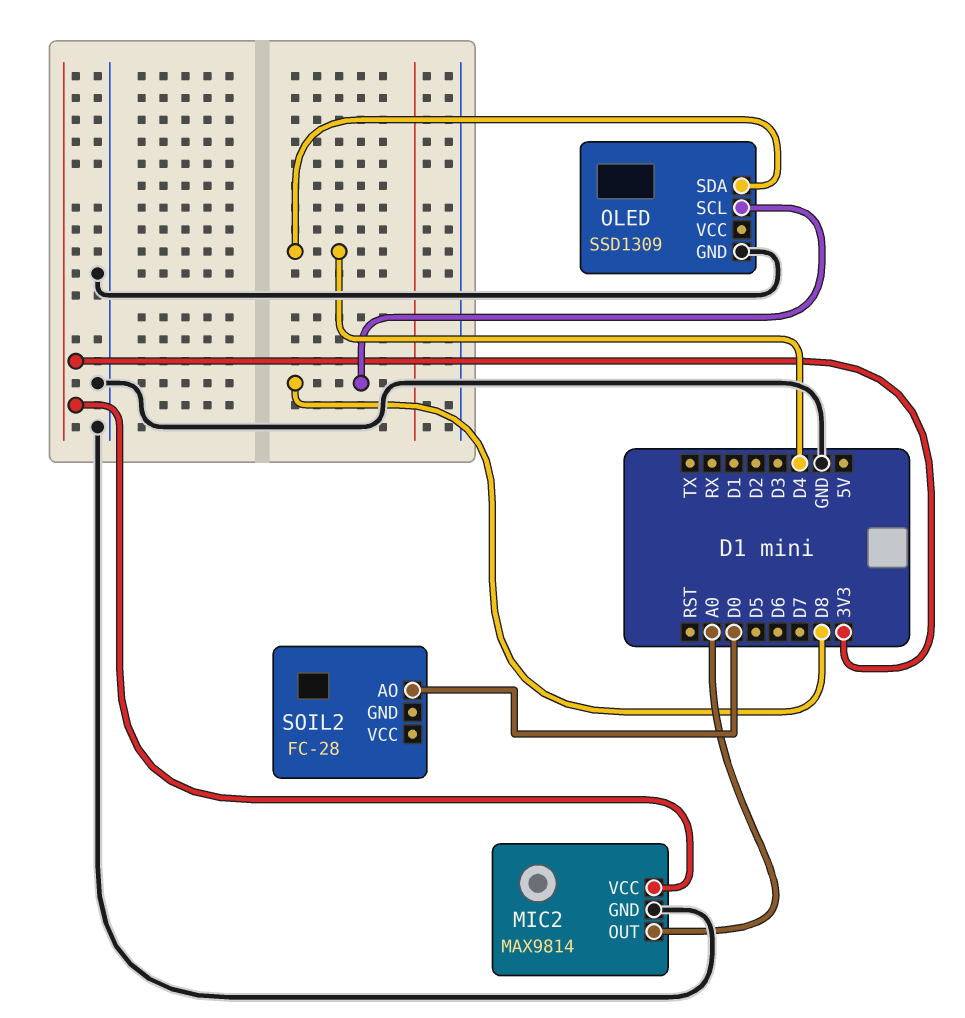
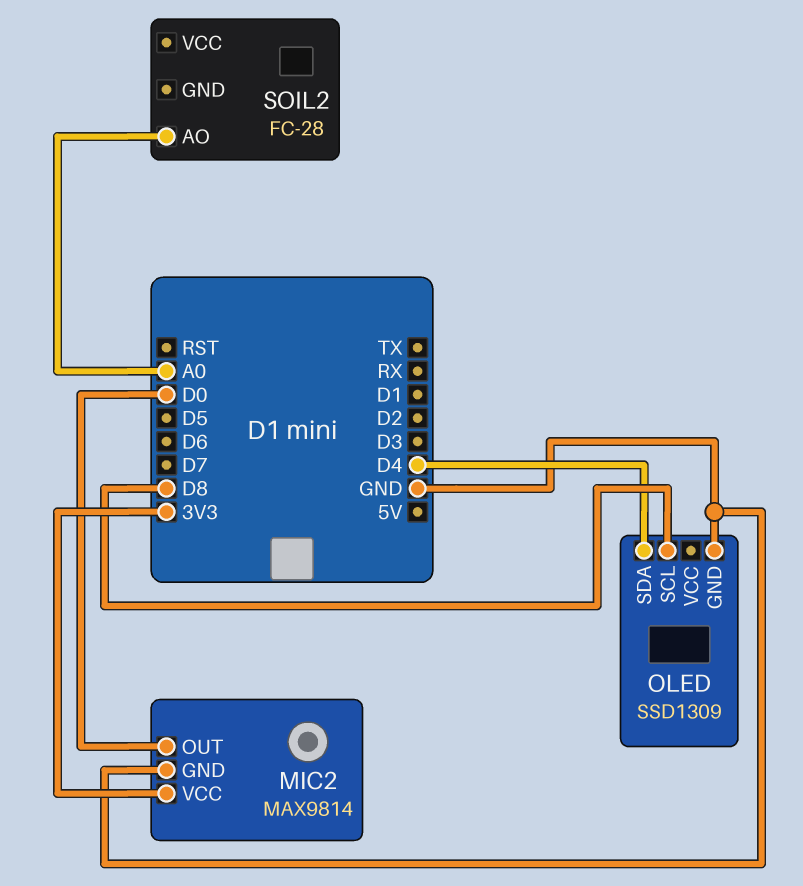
MIC2 pin OUT: A0 -> D0
SOIL2 pin AO: D0 -> A0

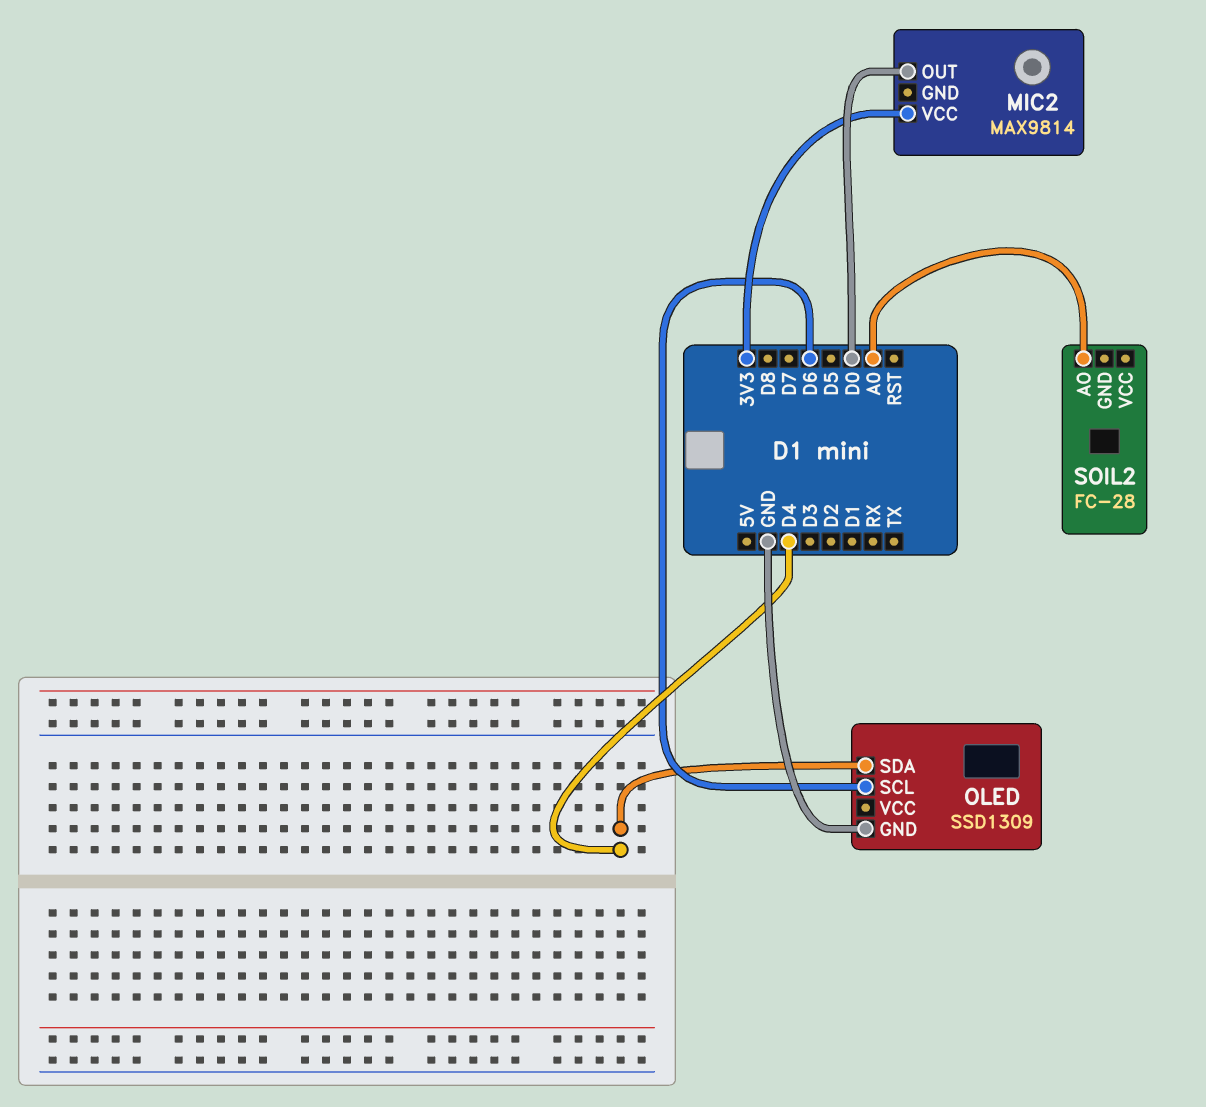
MIC2 pin GND: GND -> none
OLED pin SCL: D8 -> D6

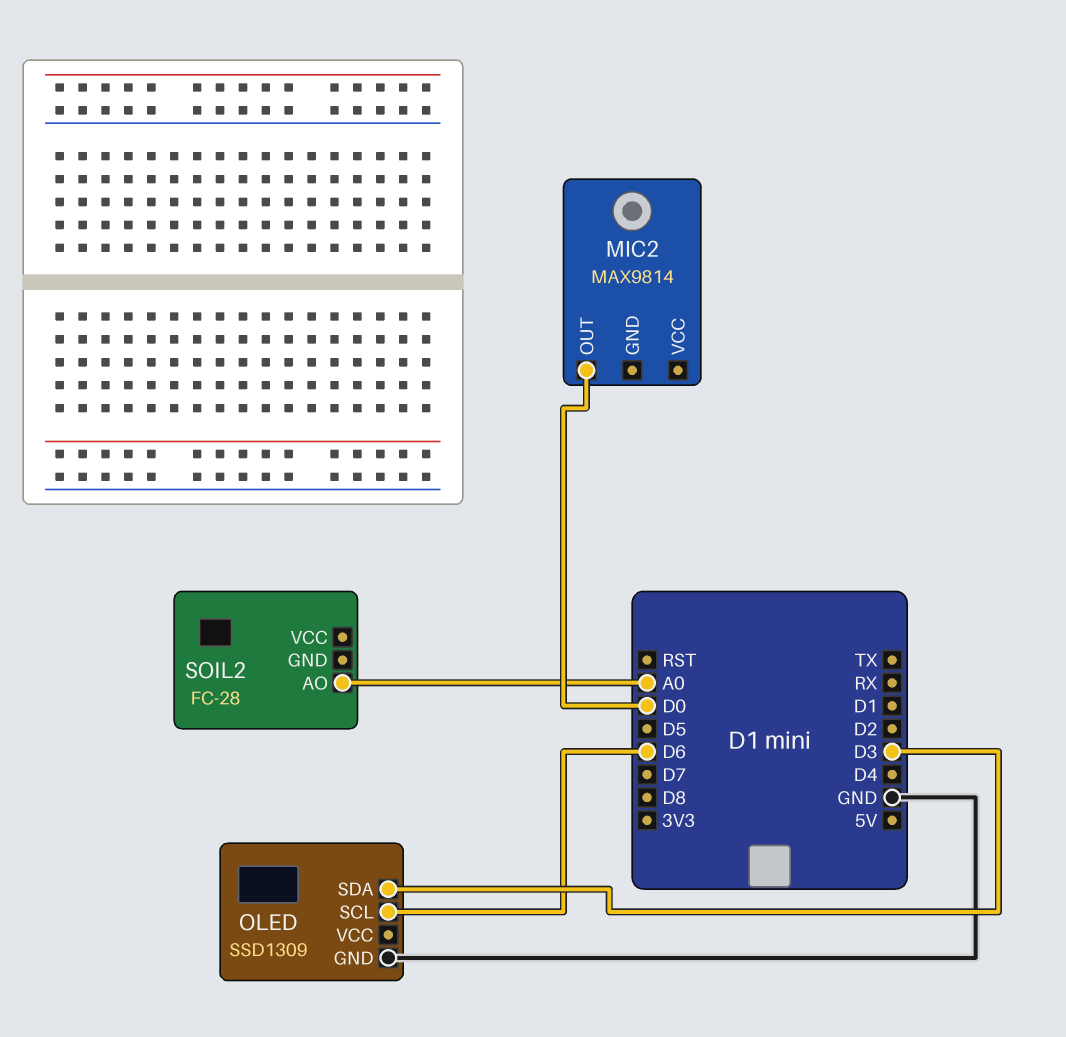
MIC2 pin VCC: 3V3 -> none
OLED pin SDA: D4 -> D3

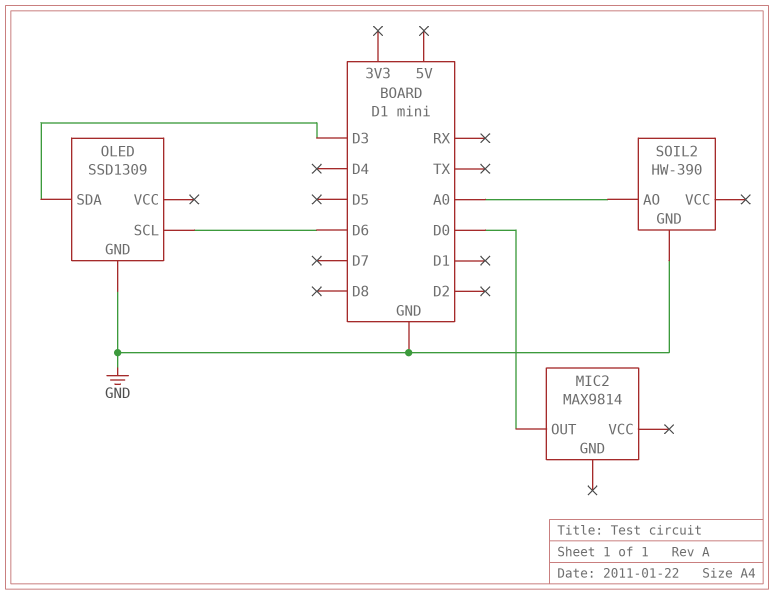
SOIL2: FC-28 -> HW-390
SOIL2 pin GND: none -> GND

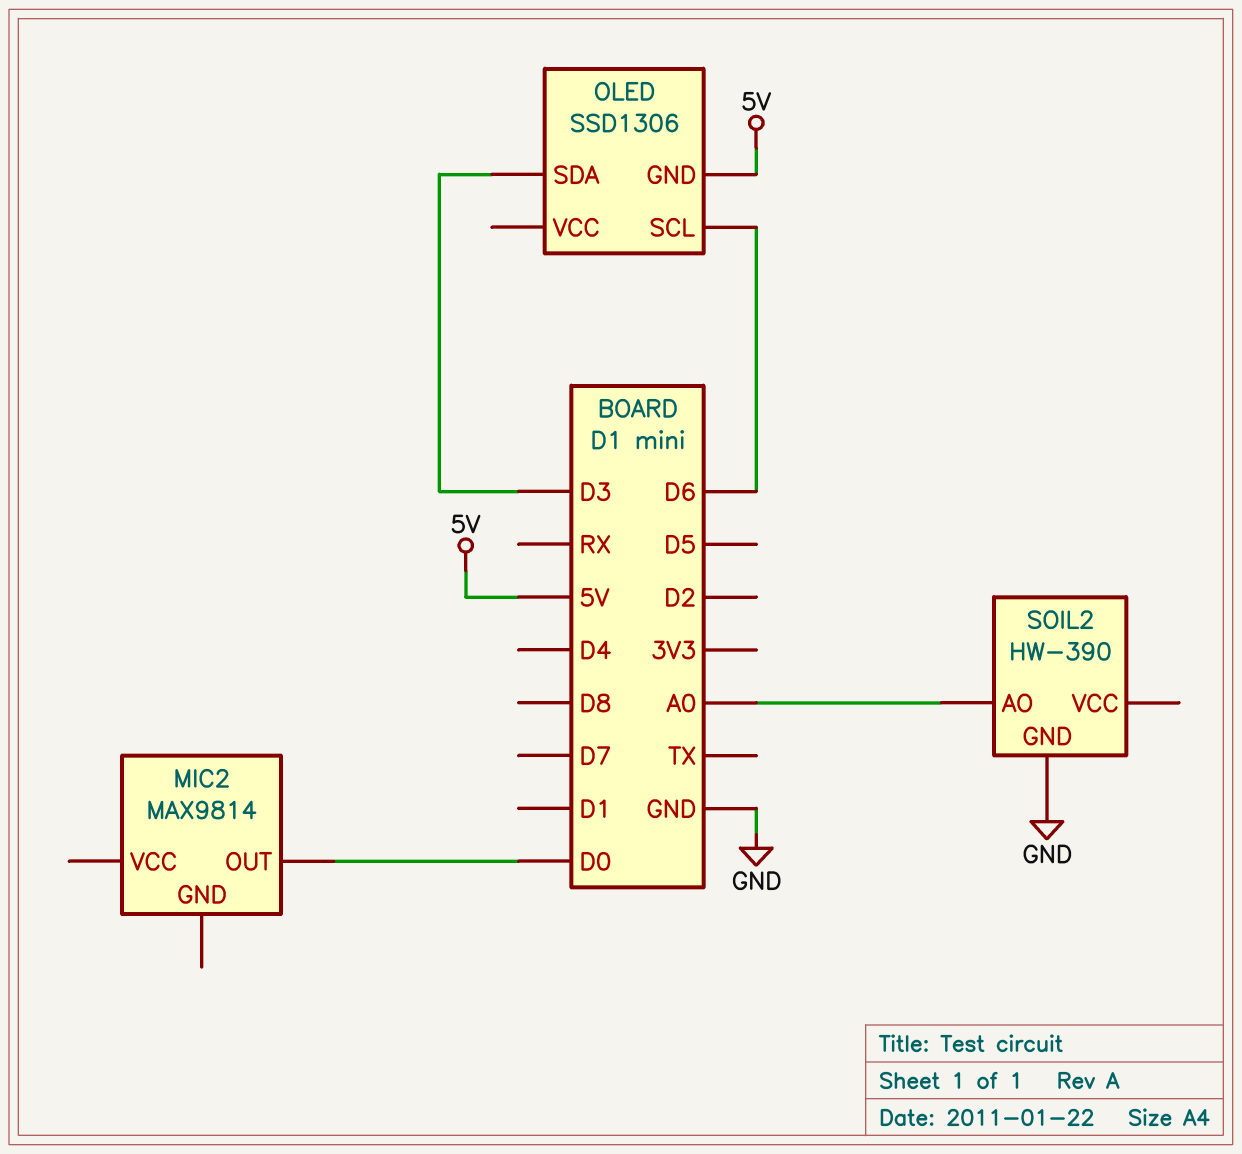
OLED: SSD1309 -> SSD1306
OLED pin GND: GND -> 5V

